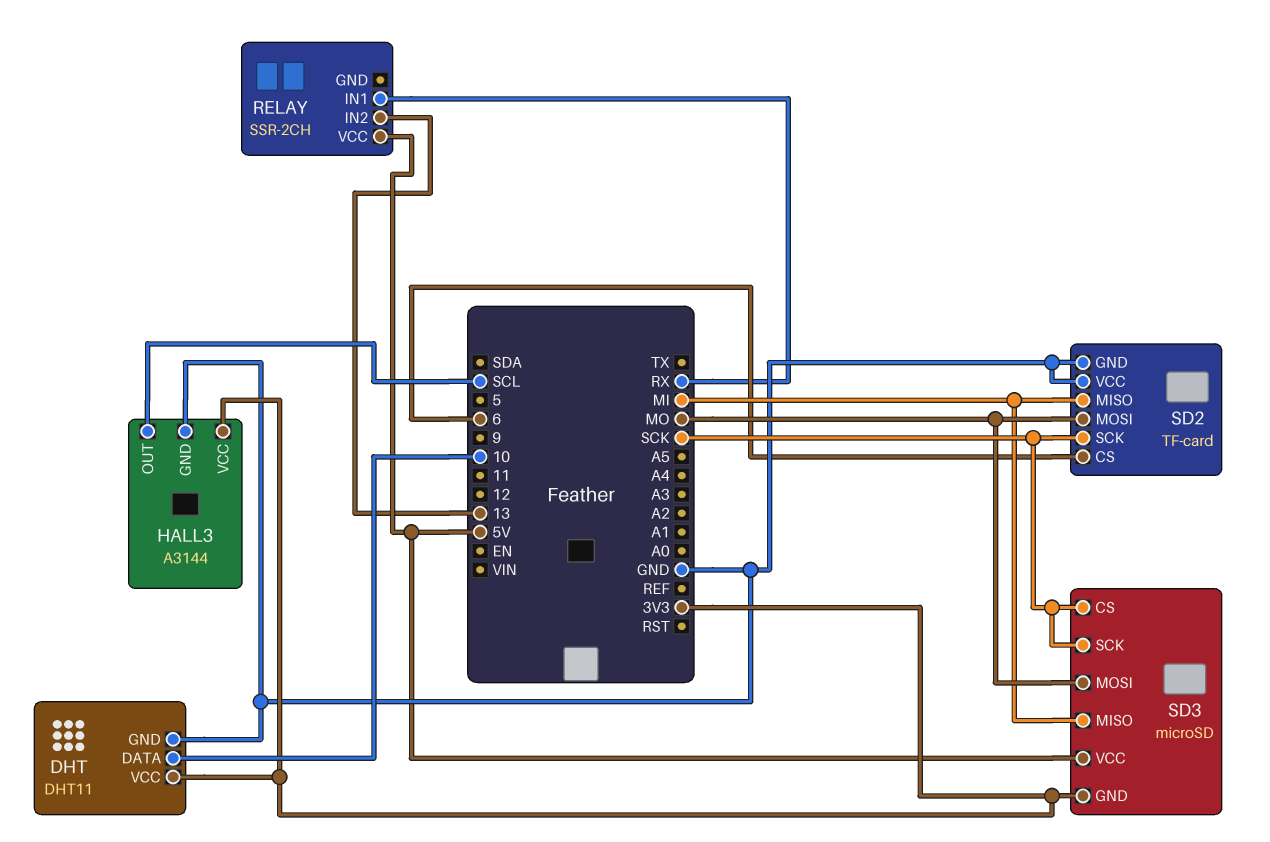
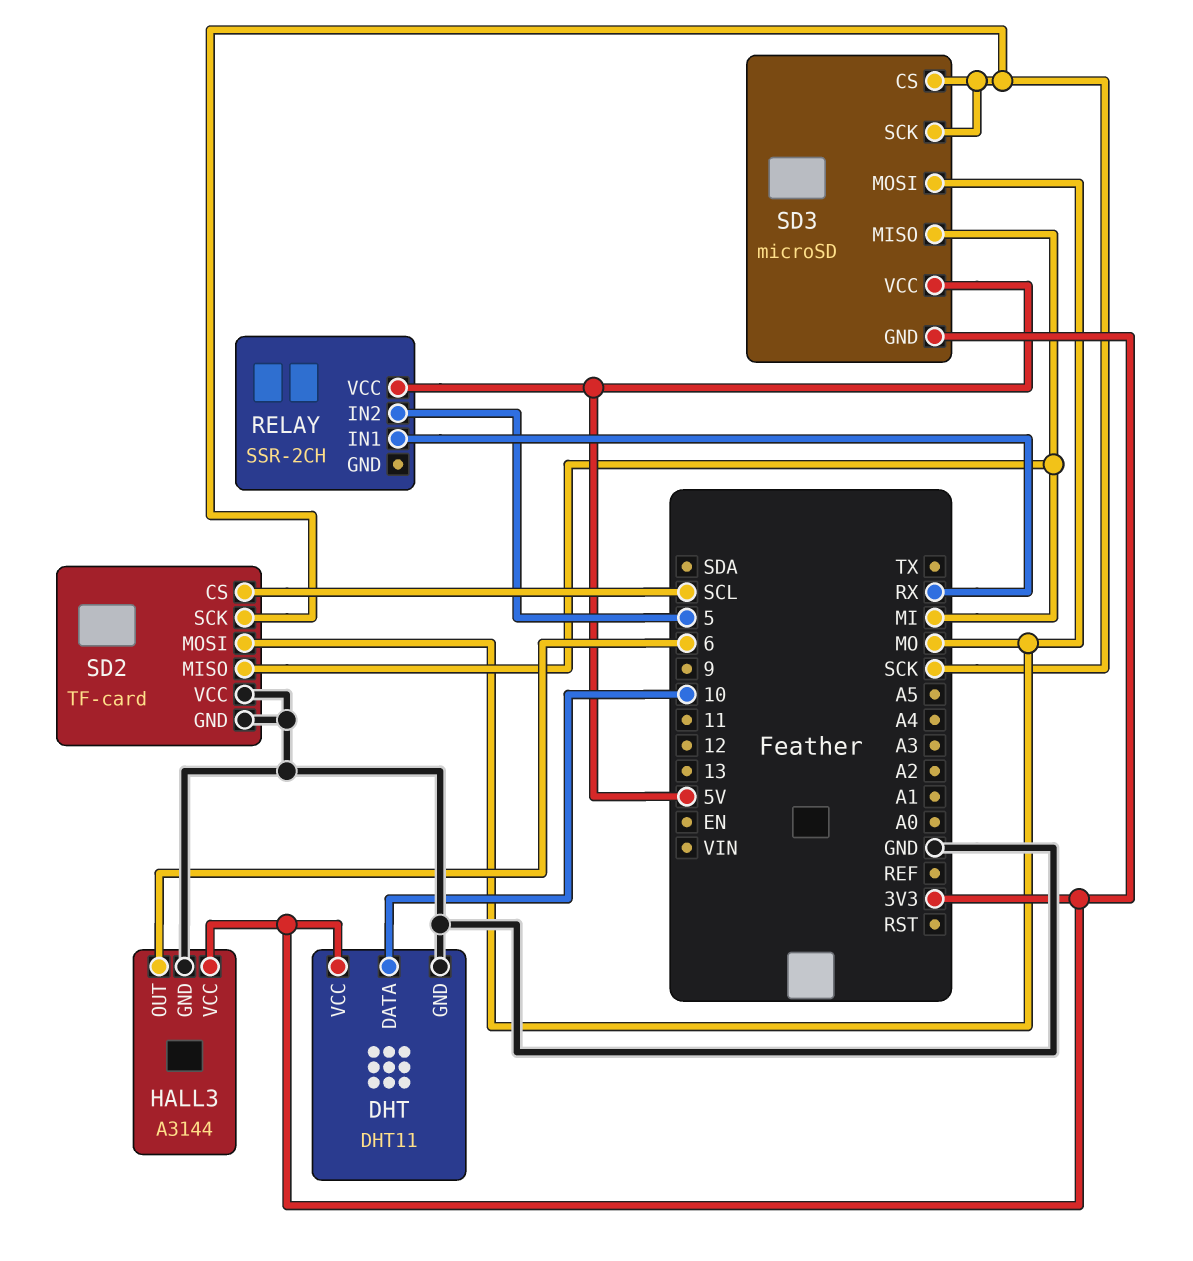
HALL3 pin OUT: SCL -> 6
RELAY pin IN2: 13 -> 5
SD2 pin CS: 6 -> SCL

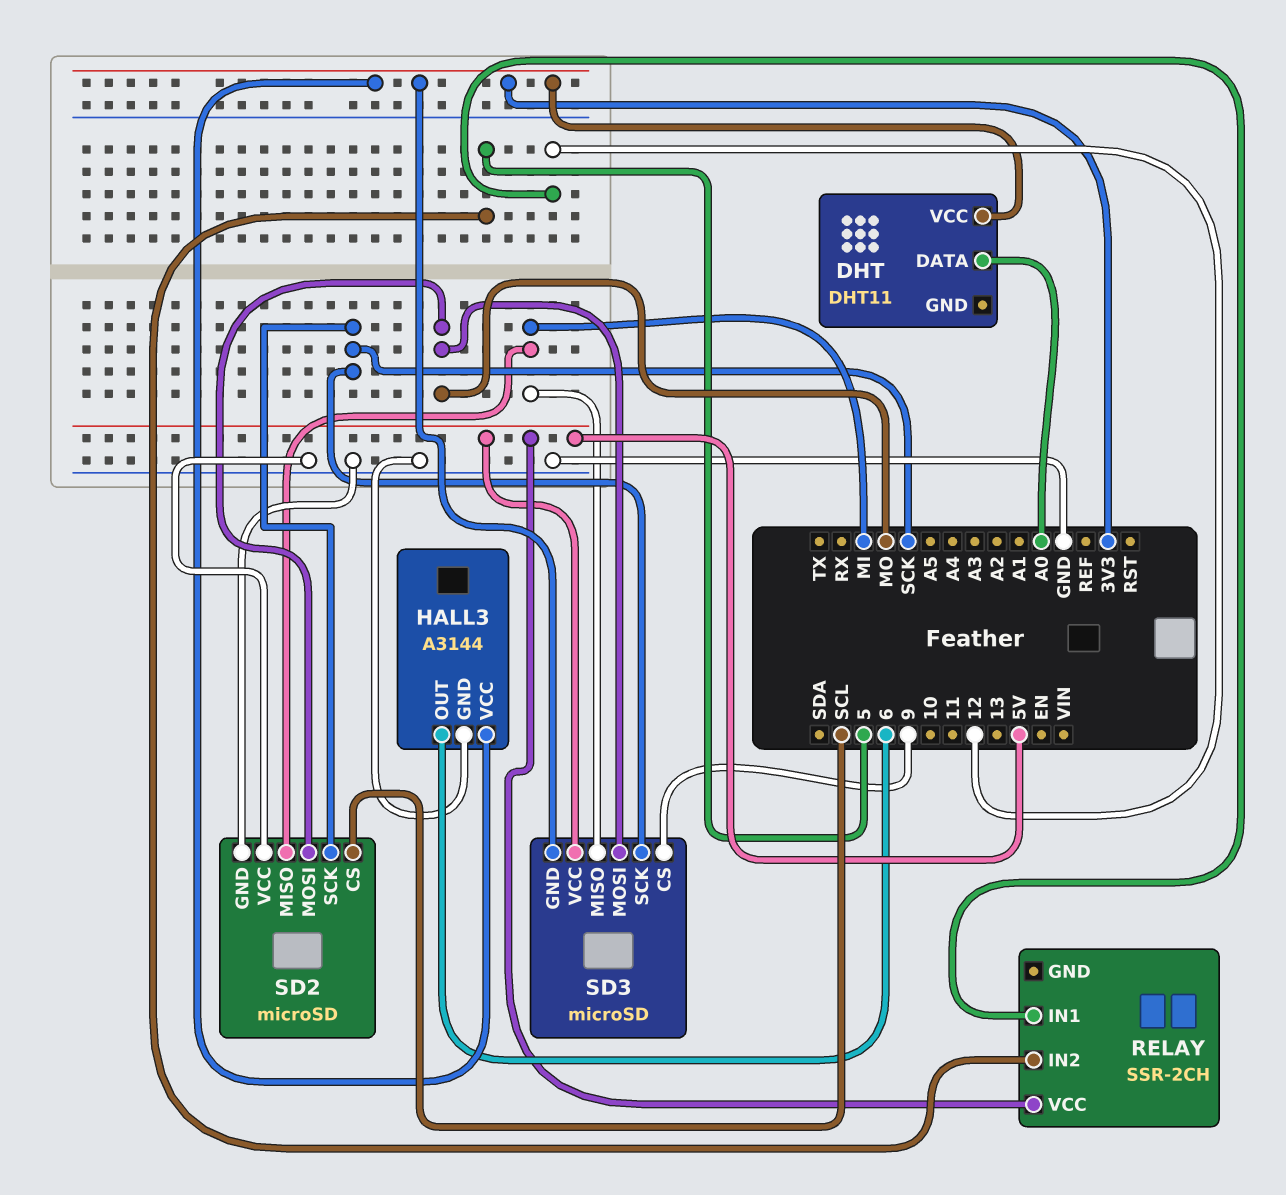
DHT pin DATA: 10 -> A0
DHT pin GND: GND -> none
RELAY pin IN1: RX -> 12
SD2: TF-card -> microSD
SD3 pin CS: SCK -> 9

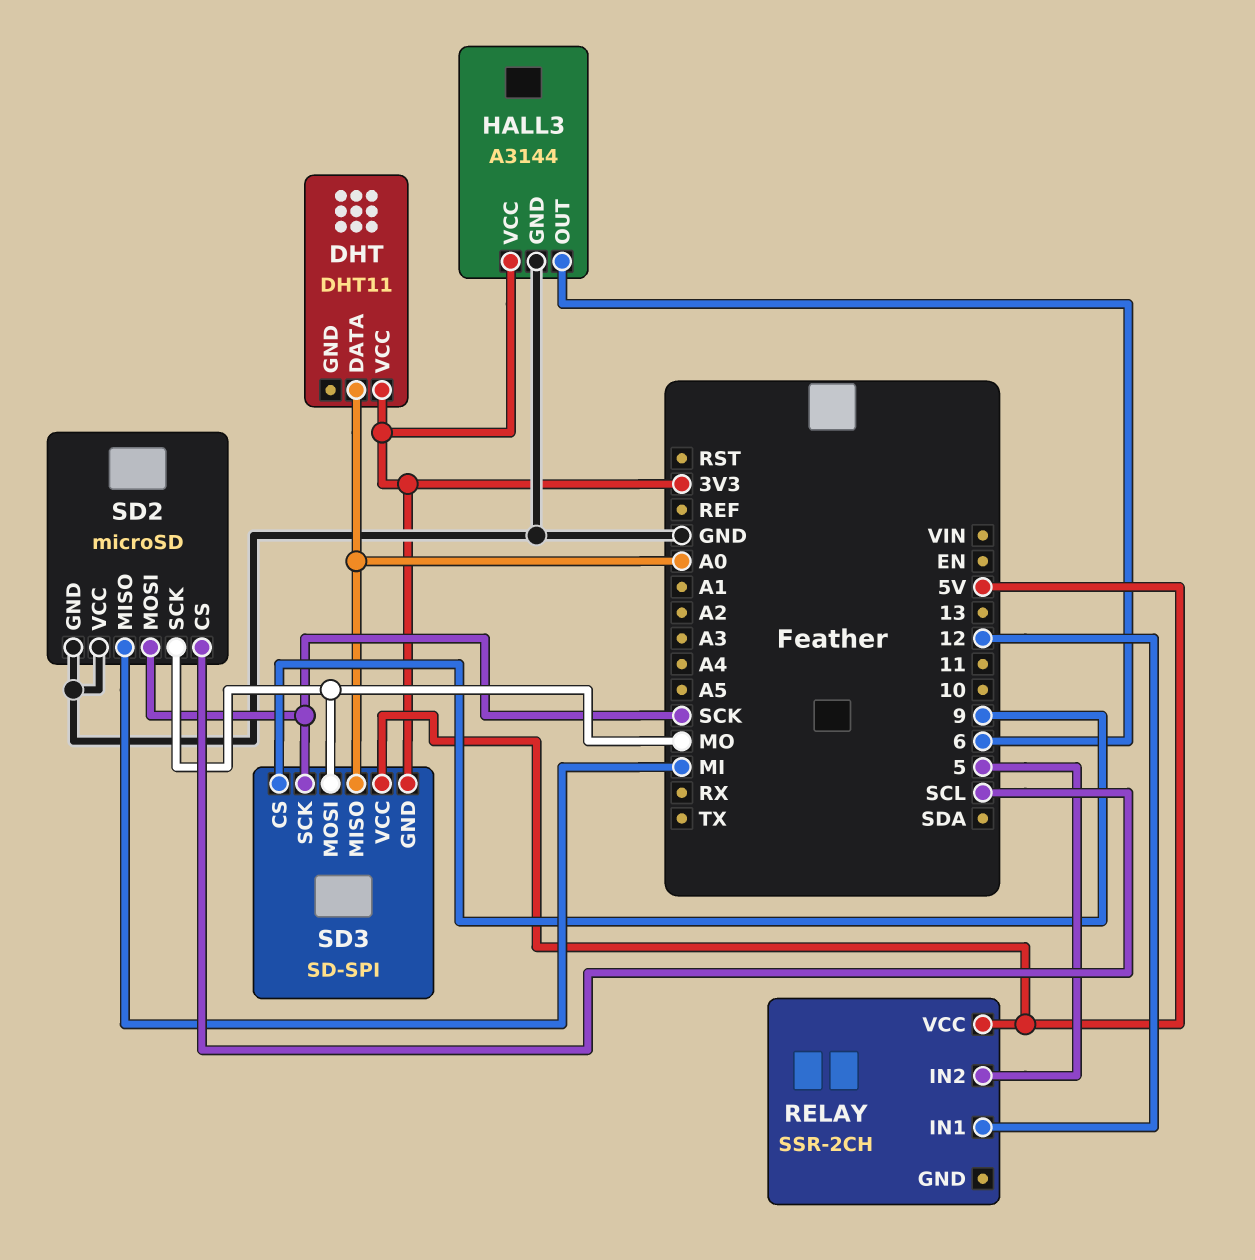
SD2 pin MOSI: MO -> SCK
SD2 pin SCK: SCK -> MO
SD3: microSD -> SD-SPI
SD3 pin MISO: MI -> A0

